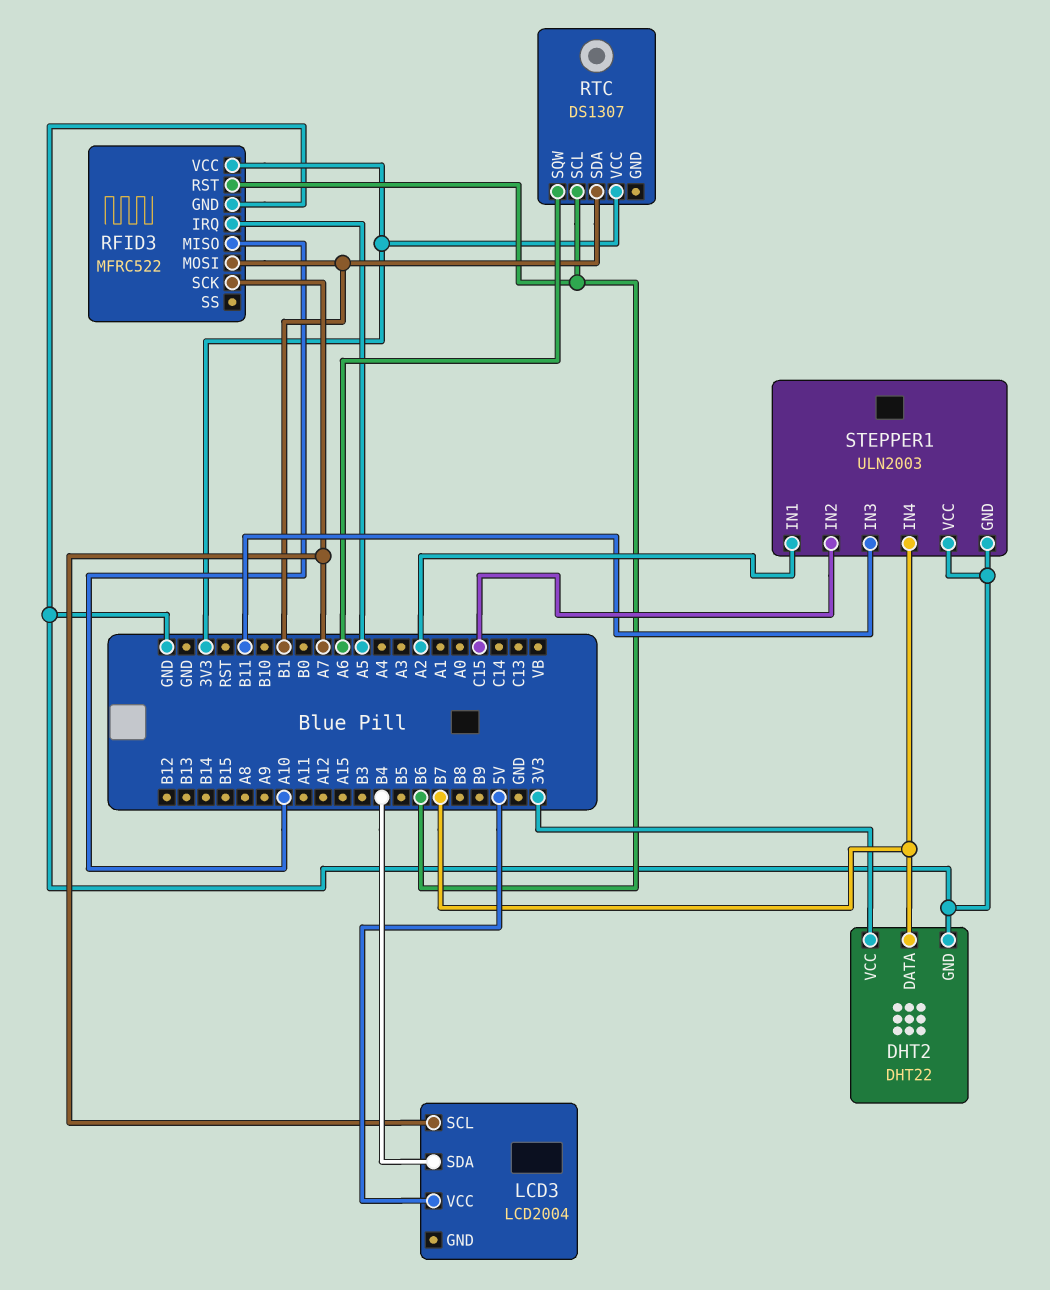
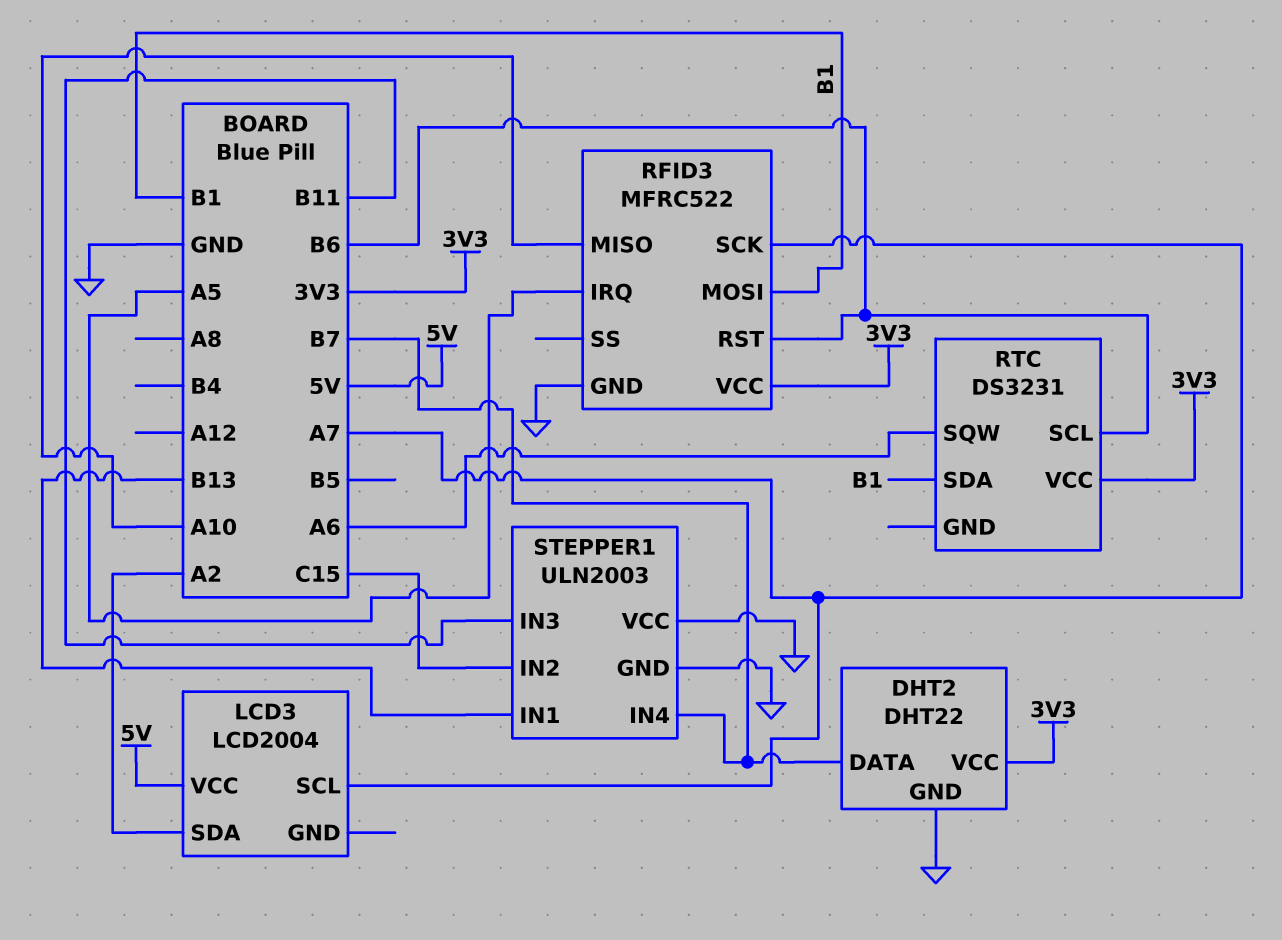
LCD3 pin SDA: B4 -> A2
RTC: DS1307 -> DS3231
STEPPER1 pin IN1: A2 -> B13

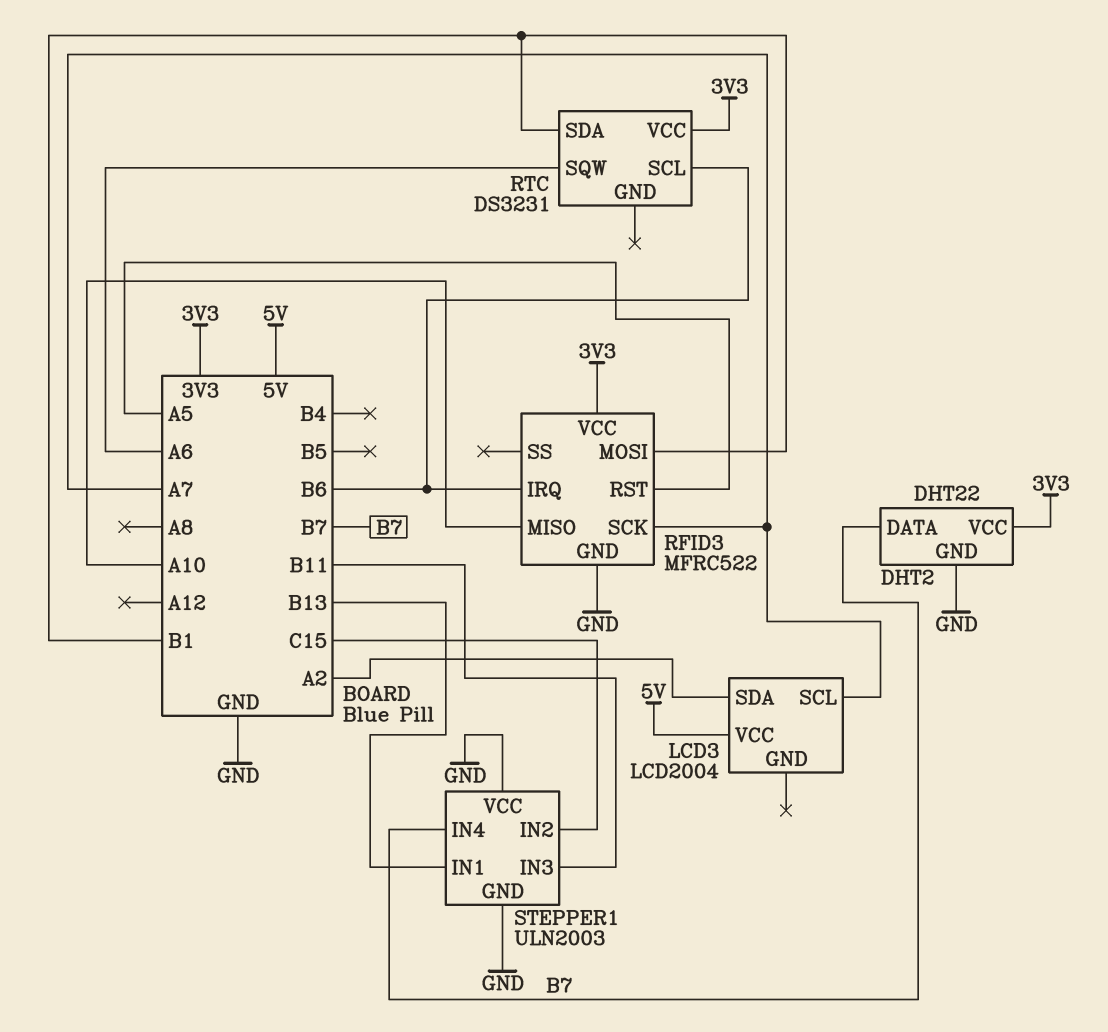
RFID3 pin IRQ: A5 -> B6
RFID3 pin RST: B6 -> A5

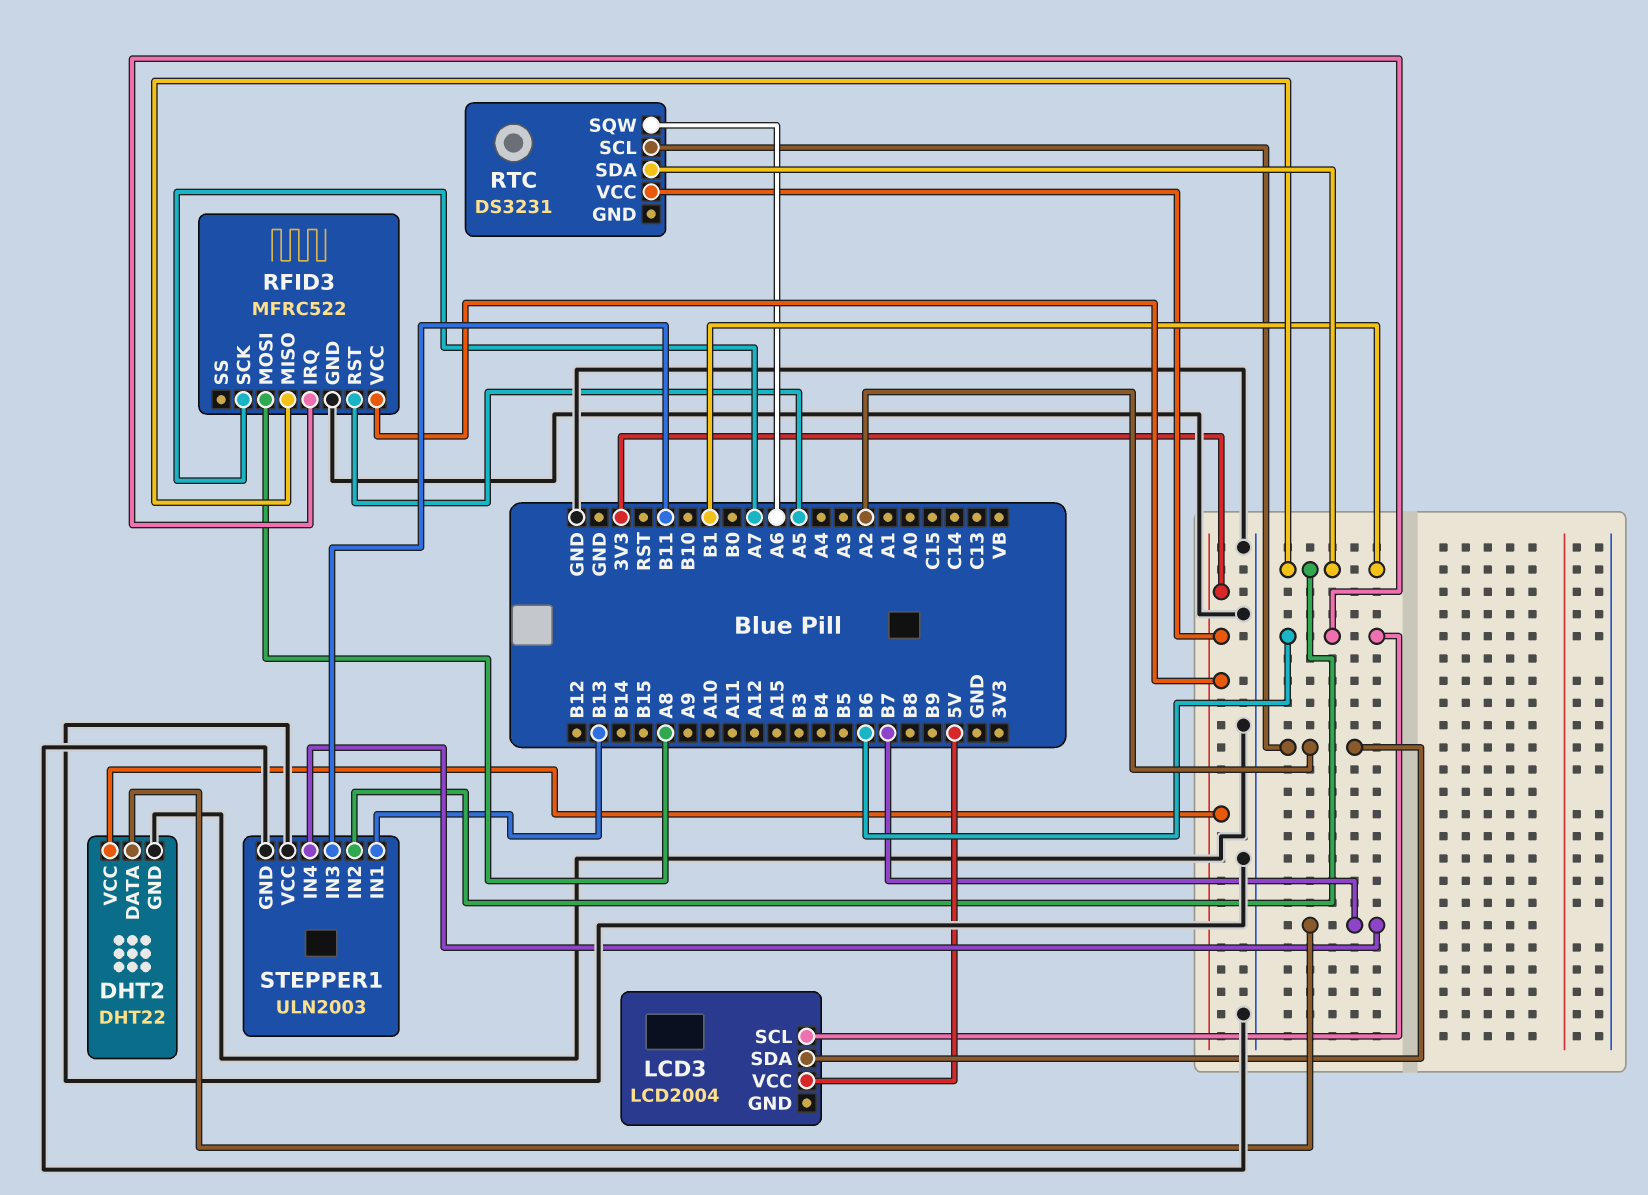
LCD3 pin SCL: A7 -> B6
RFID3 pin MISO: A10 -> B1
RFID3 pin MOSI: B1 -> A8
RTC pin SCL: B6 -> A2
STEPPER1 pin IN2: C15 -> B1

